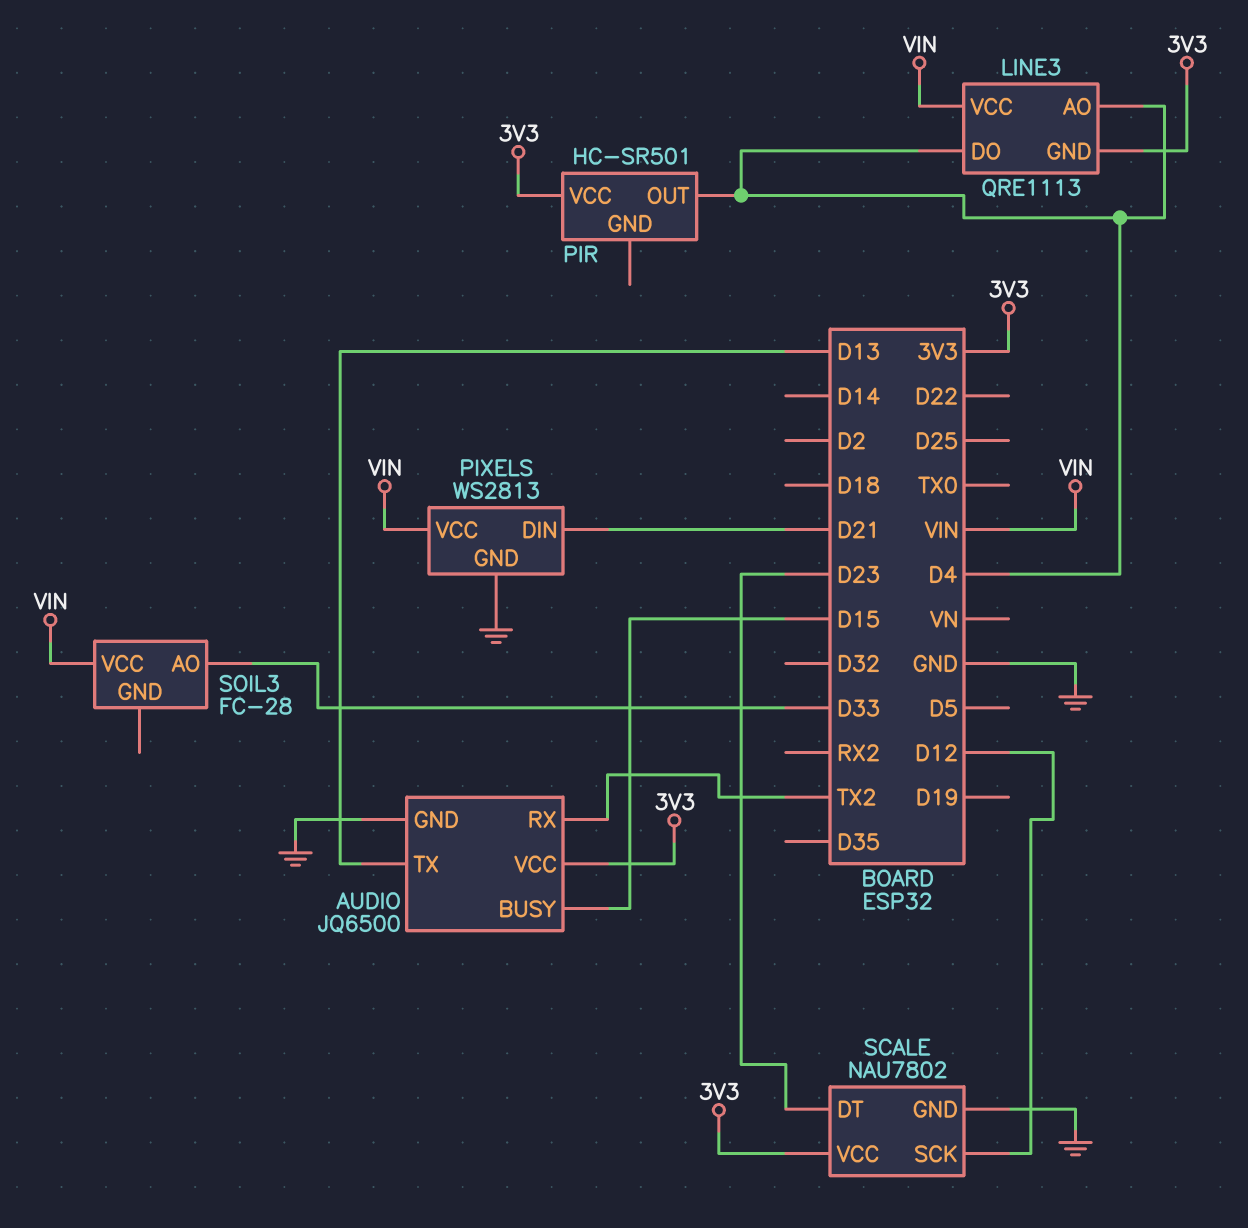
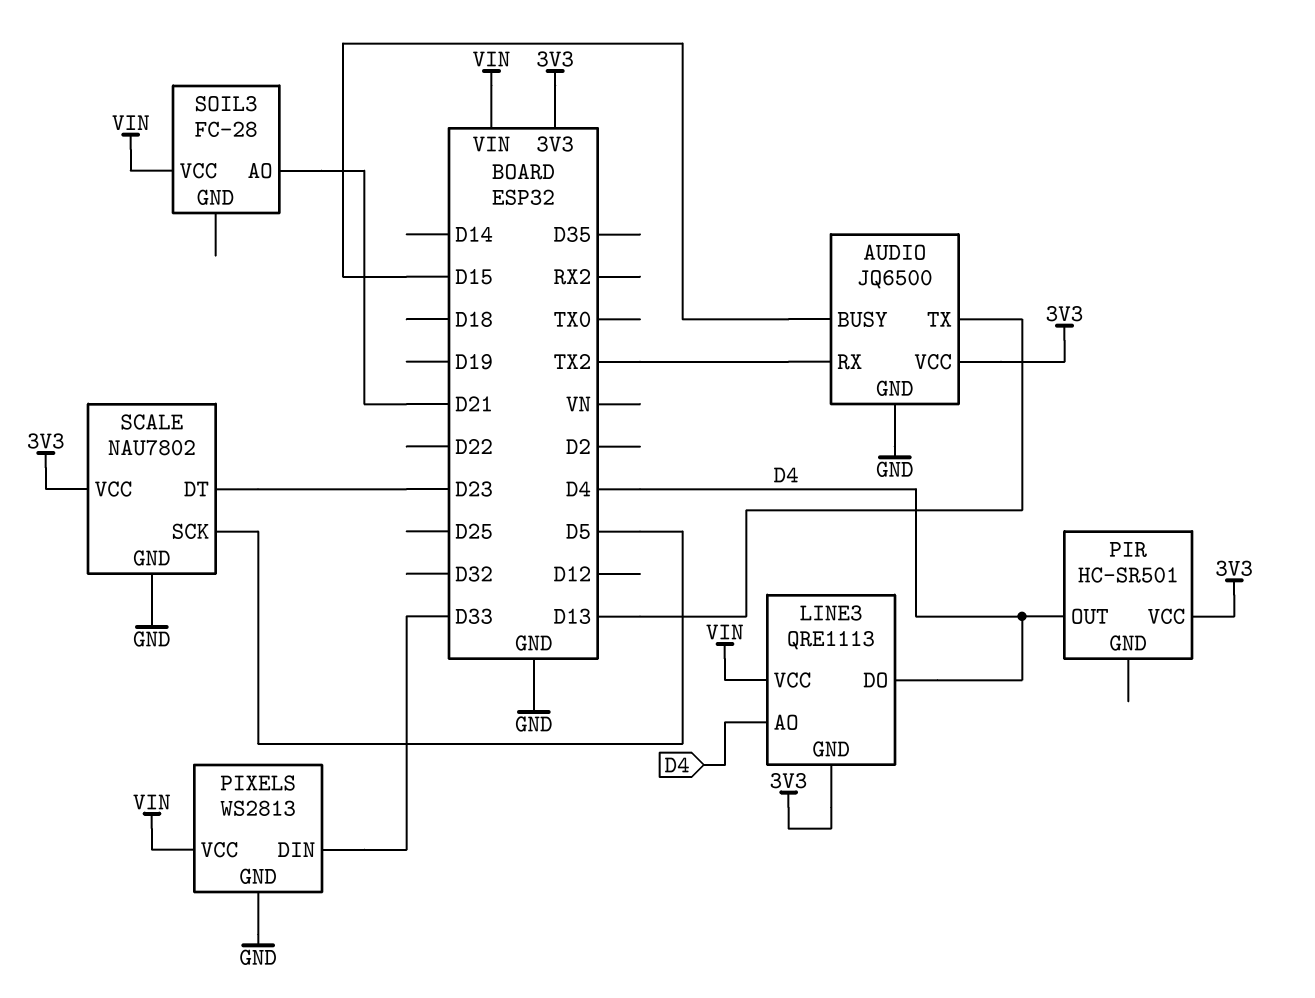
PIXELS pin DIN: D21 -> D33
SCALE pin SCK: D12 -> D5
SOIL3 pin AO: D33 -> D21

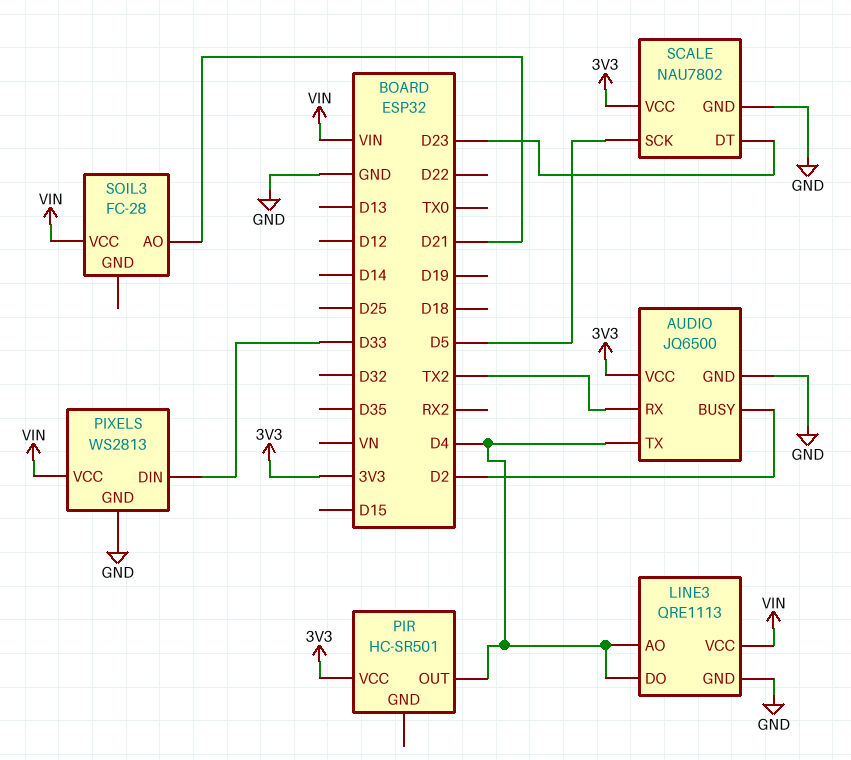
AUDIO pin BUSY: D15 -> D2
AUDIO pin TX: D13 -> D4
LINE3 pin GND: 3V3 -> GND

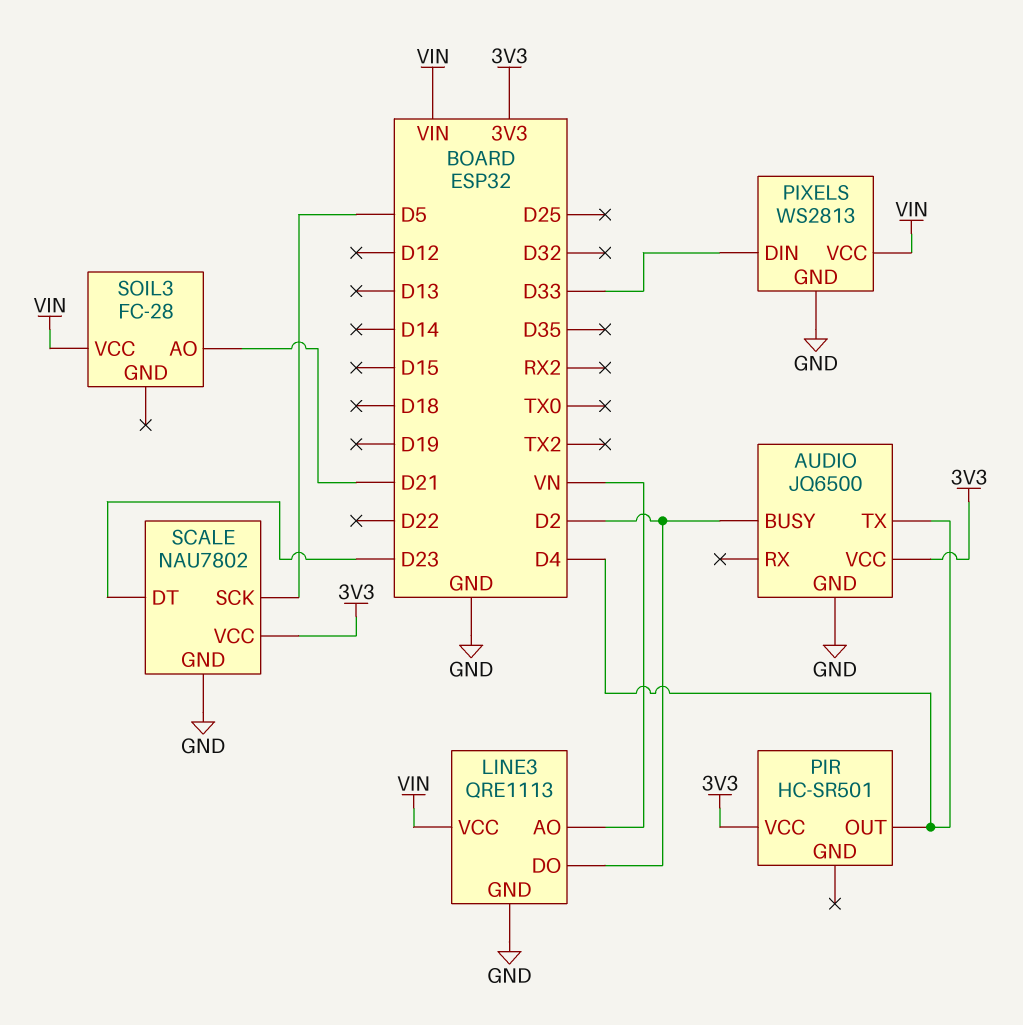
AUDIO pin RX: TX2 -> none
LINE3 pin AO: D4 -> VN
LINE3 pin DO: D4 -> D2

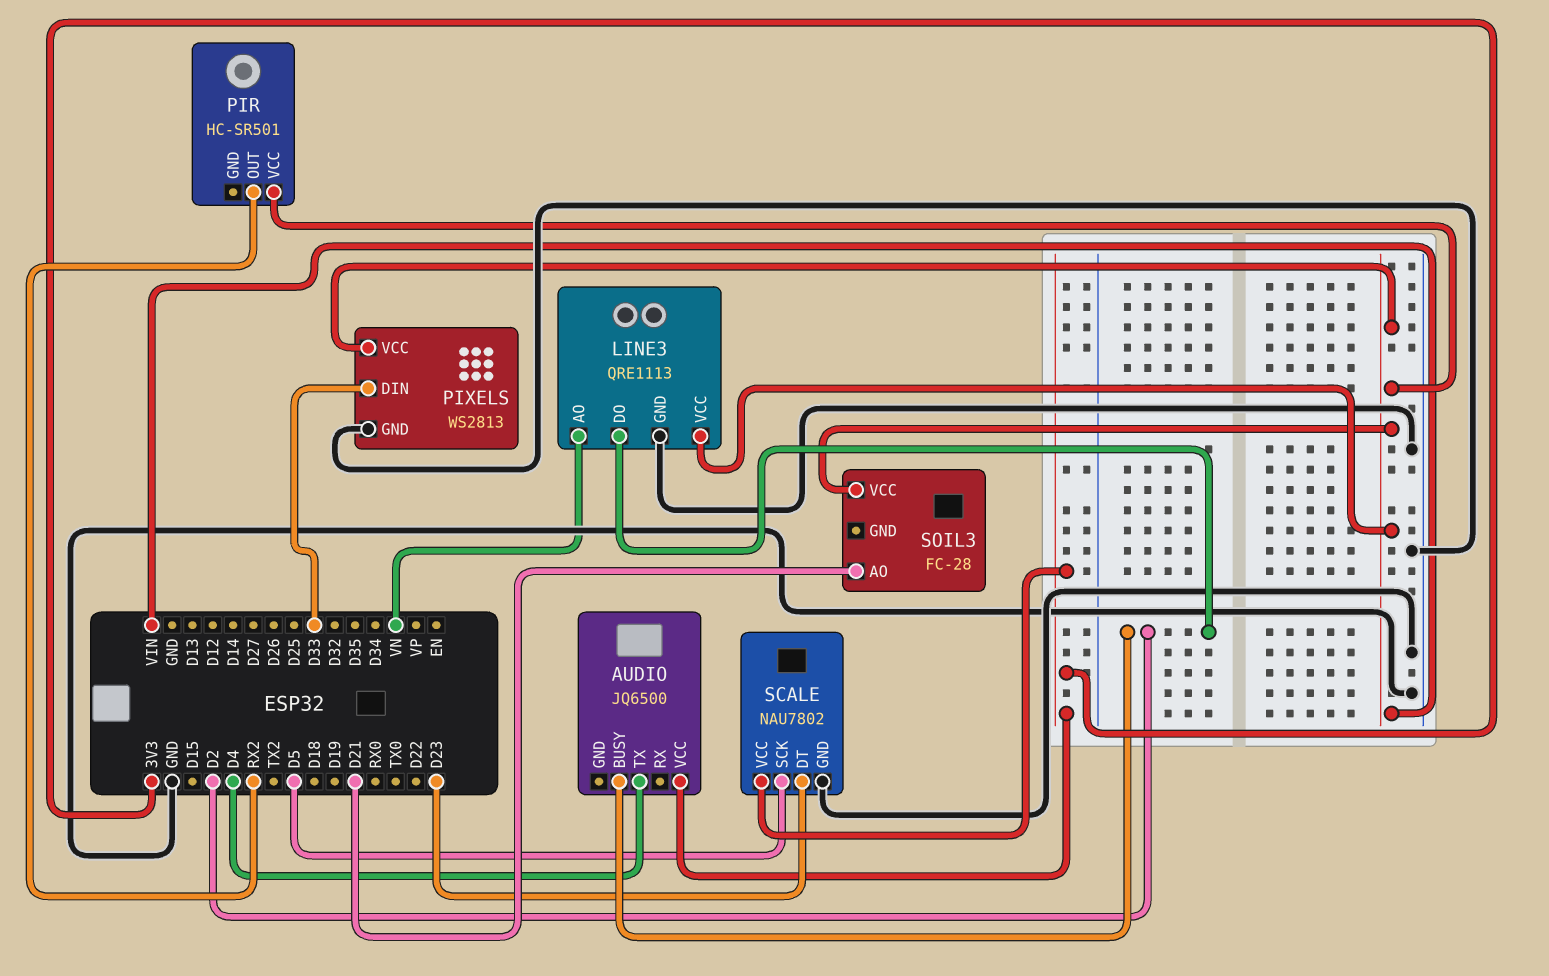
AUDIO pin GND: GND -> none
PIR pin OUT: D4 -> RX2
PIR pin VCC: 3V3 -> VIN

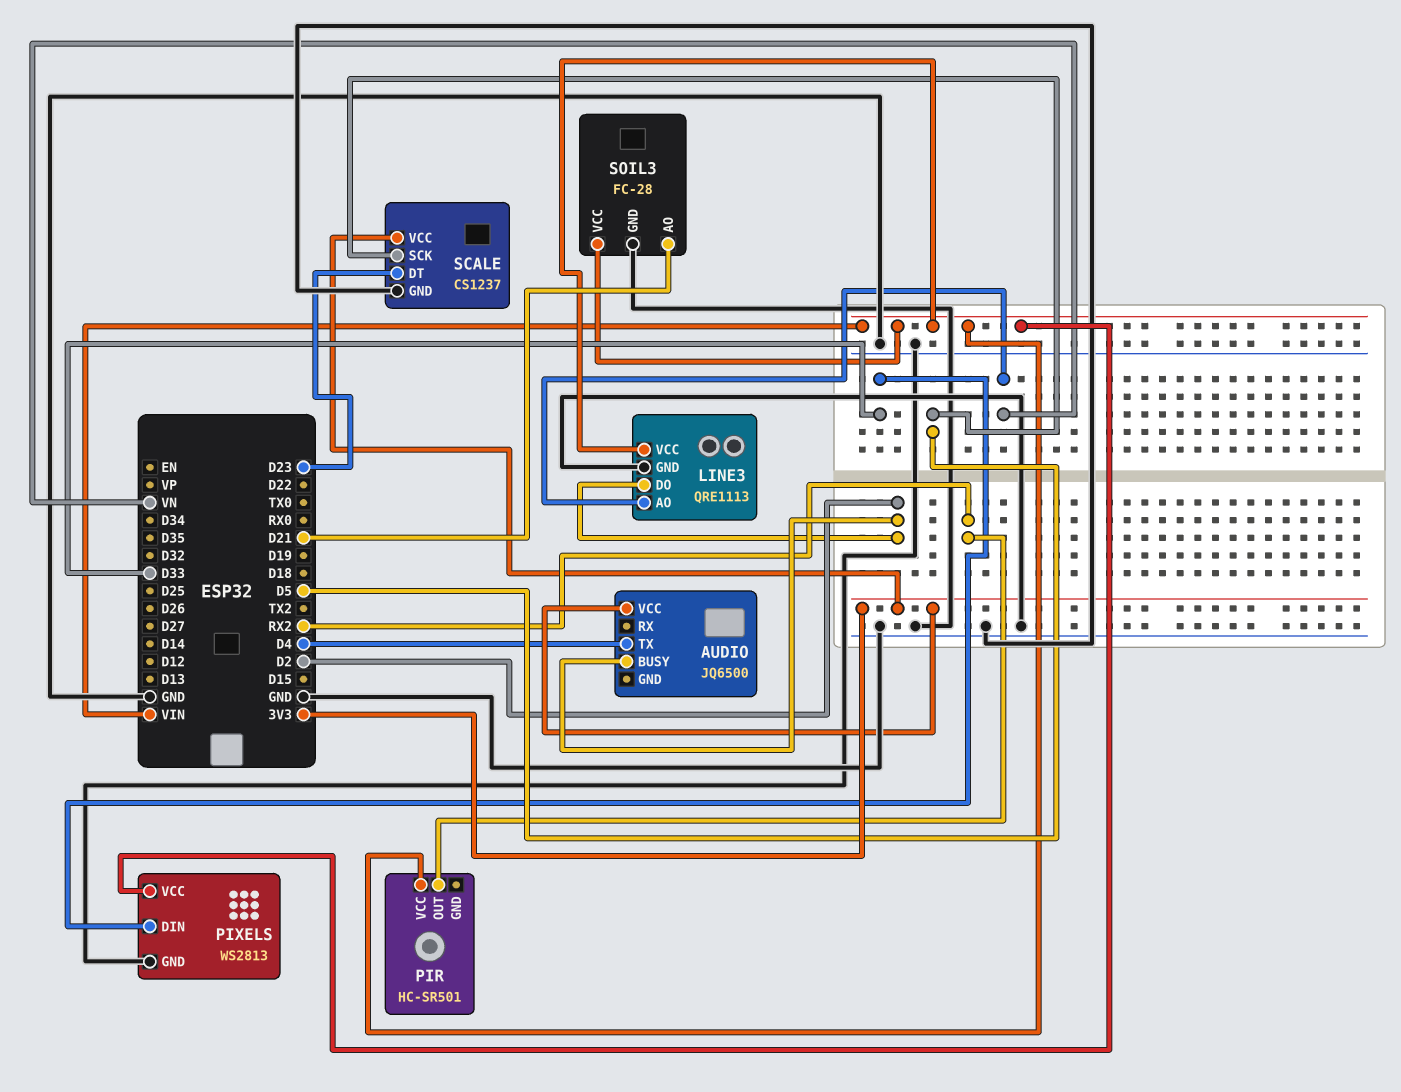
SCALE: NAU7802 -> CS1237
SOIL3 pin GND: none -> GND

